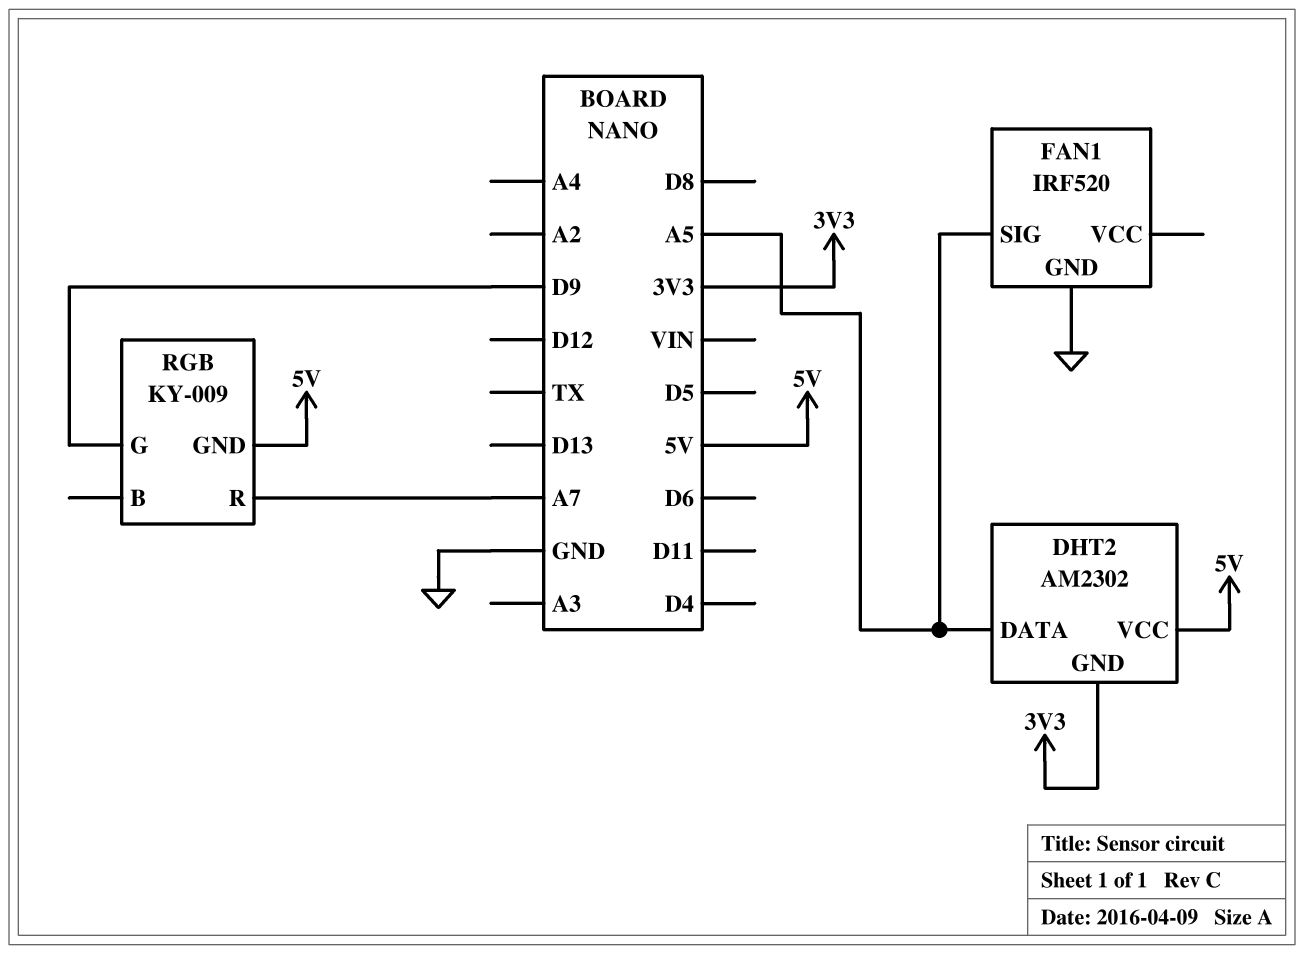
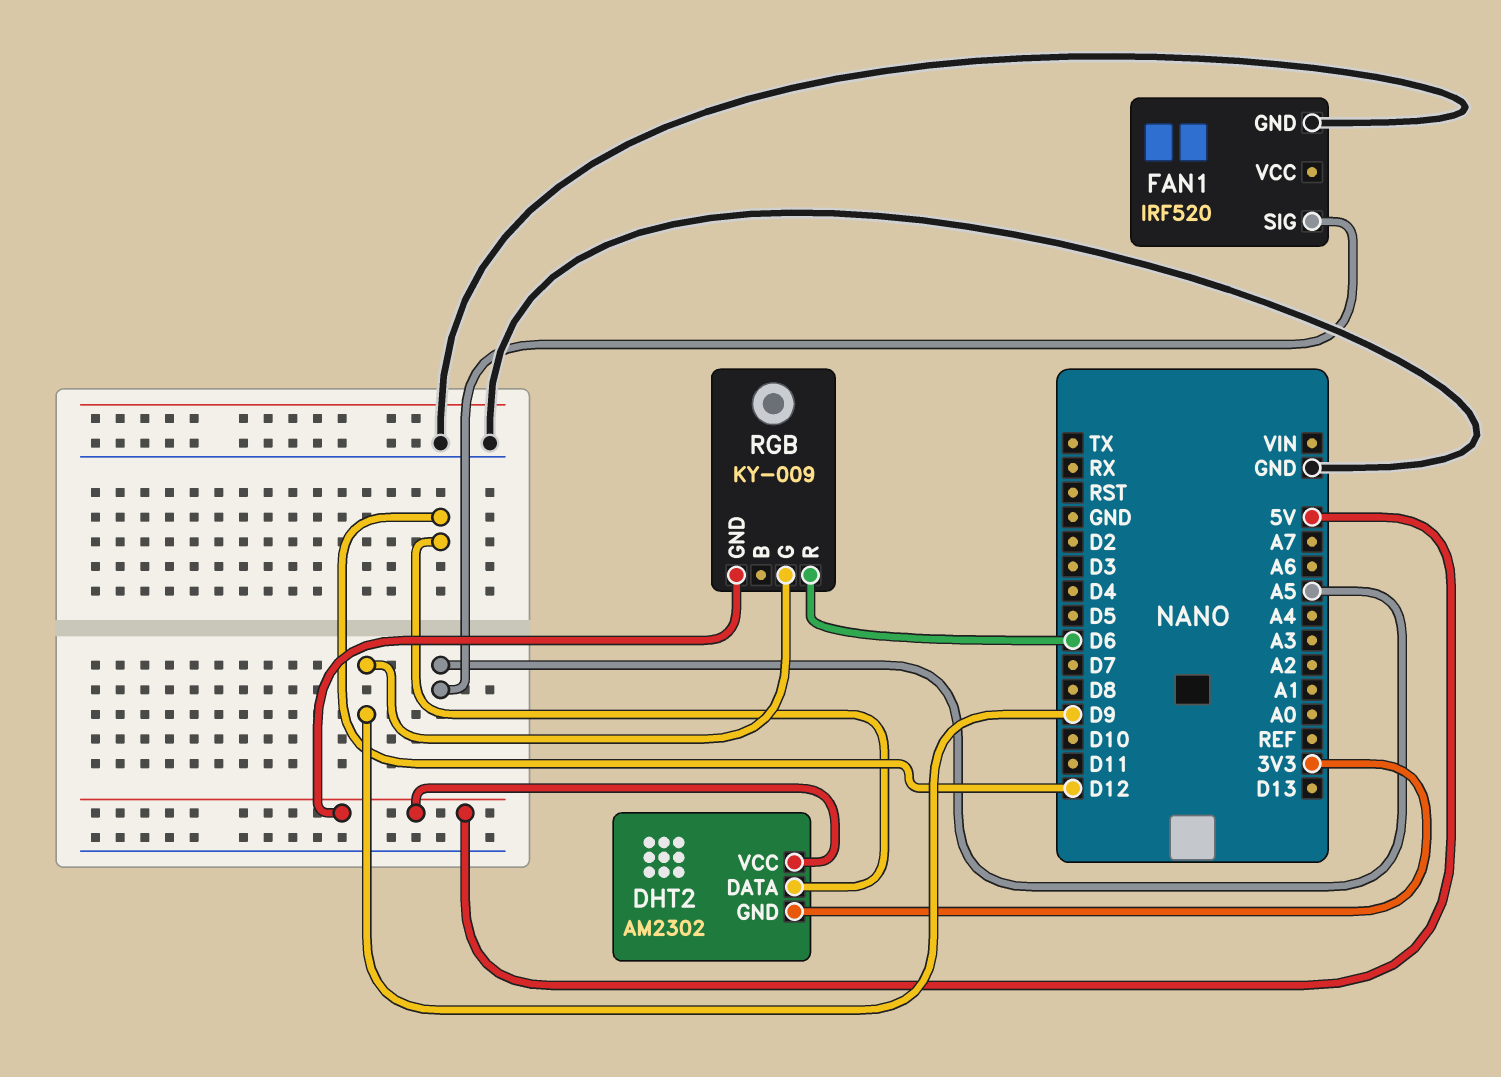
DHT2 pin DATA: A5 -> D12
RGB pin R: A7 -> D6

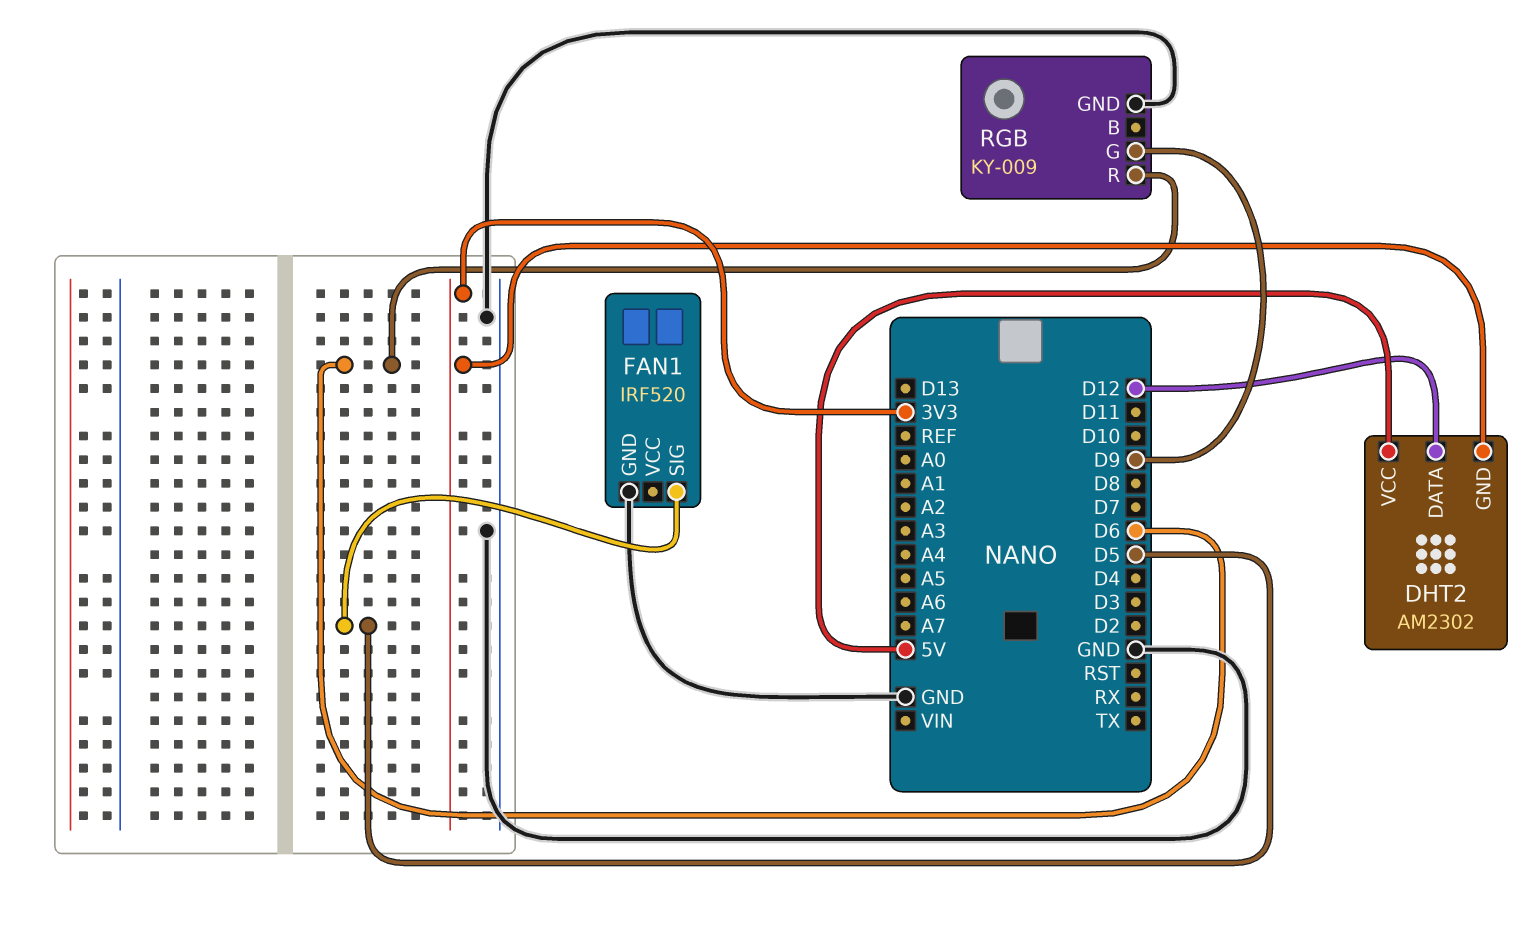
FAN1 pin SIG: A5 -> D5
RGB pin GND: 5V -> GND

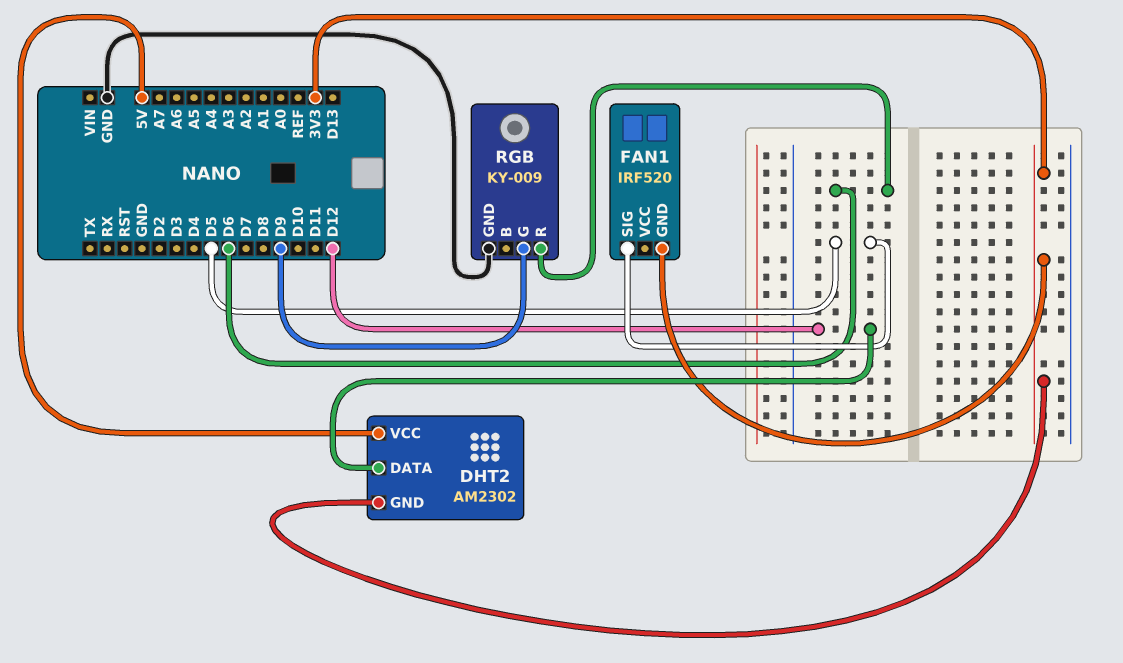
FAN1 pin GND: GND -> 3V3

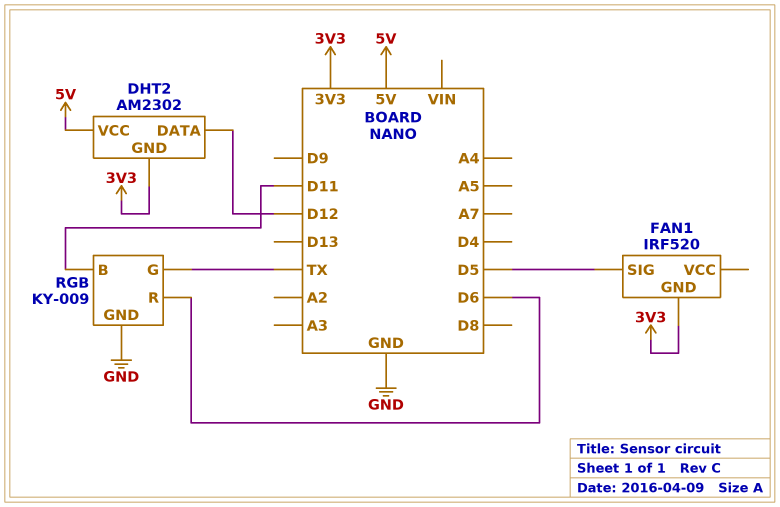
RGB pin B: none -> D11
RGB pin G: D9 -> TX

